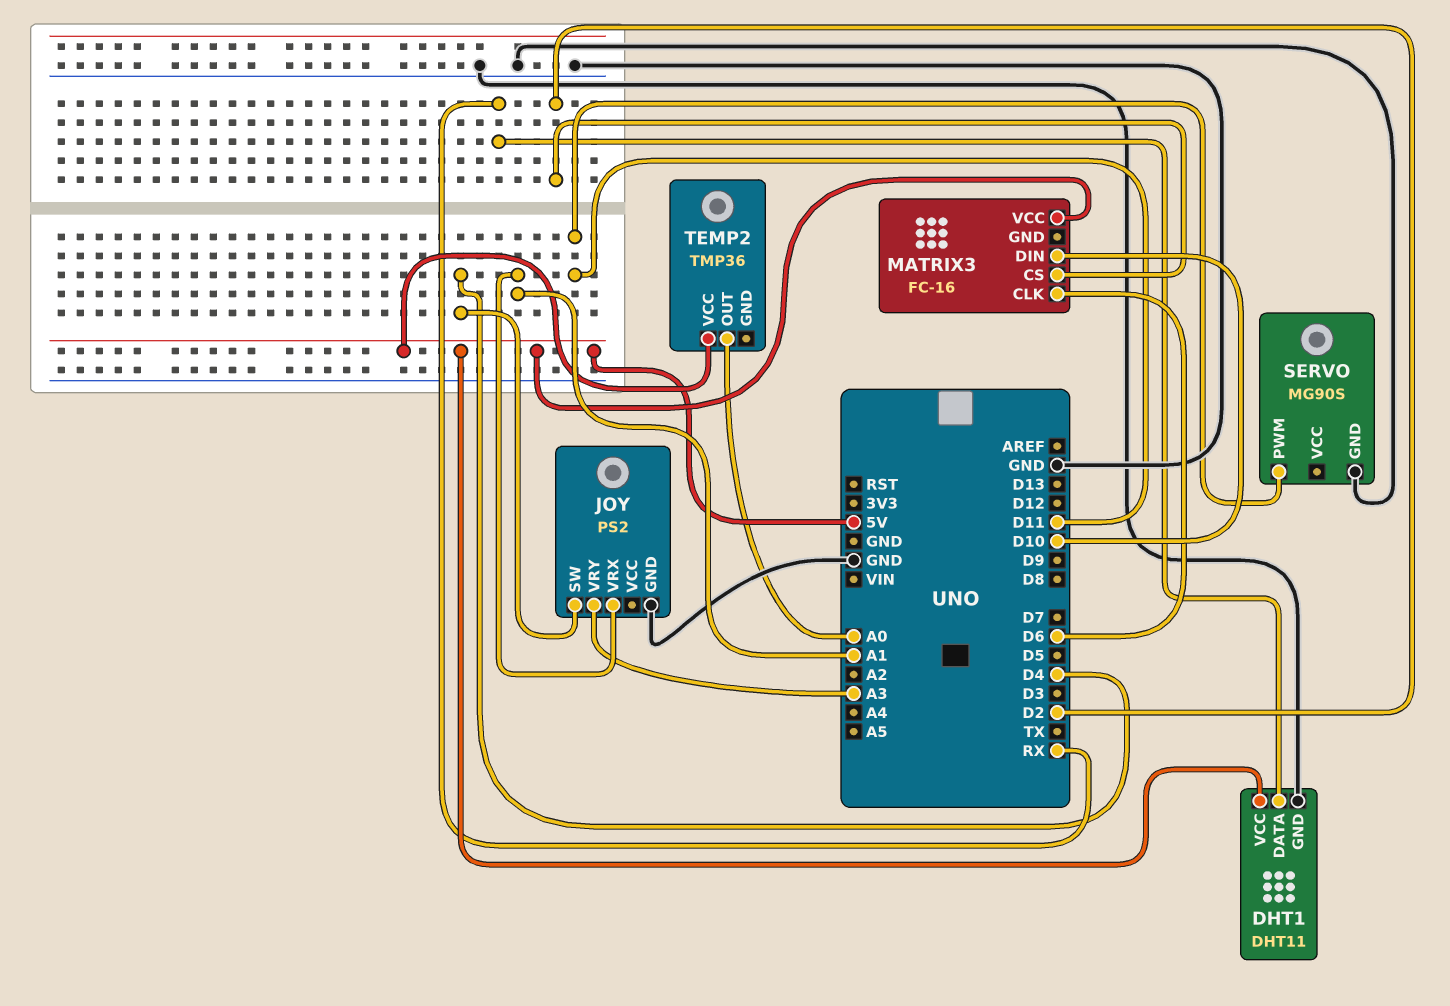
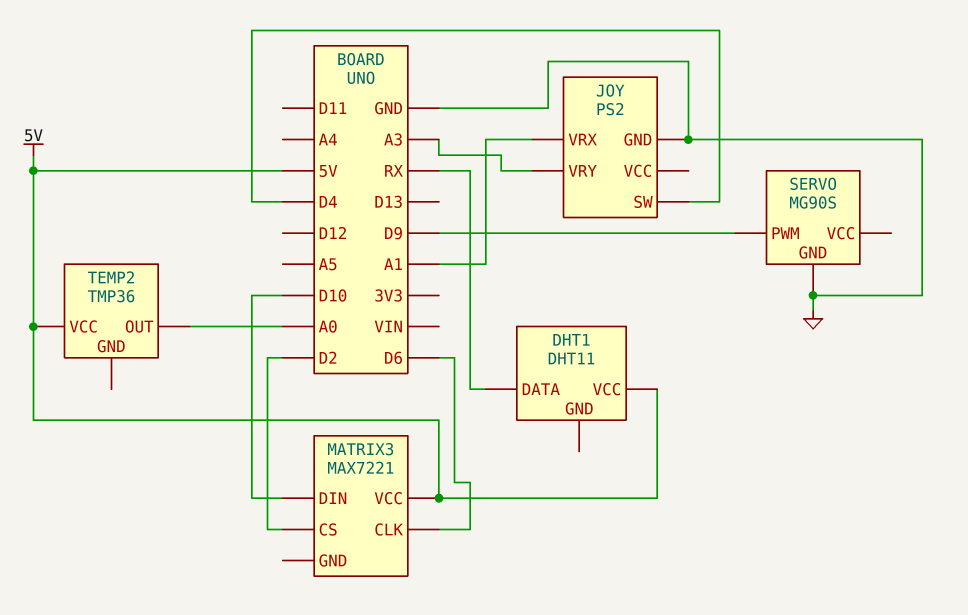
DHT1 pin GND: GND -> none
MATRIX3: FC-16 -> MAX7221
SERVO pin PWM: D11 -> D9

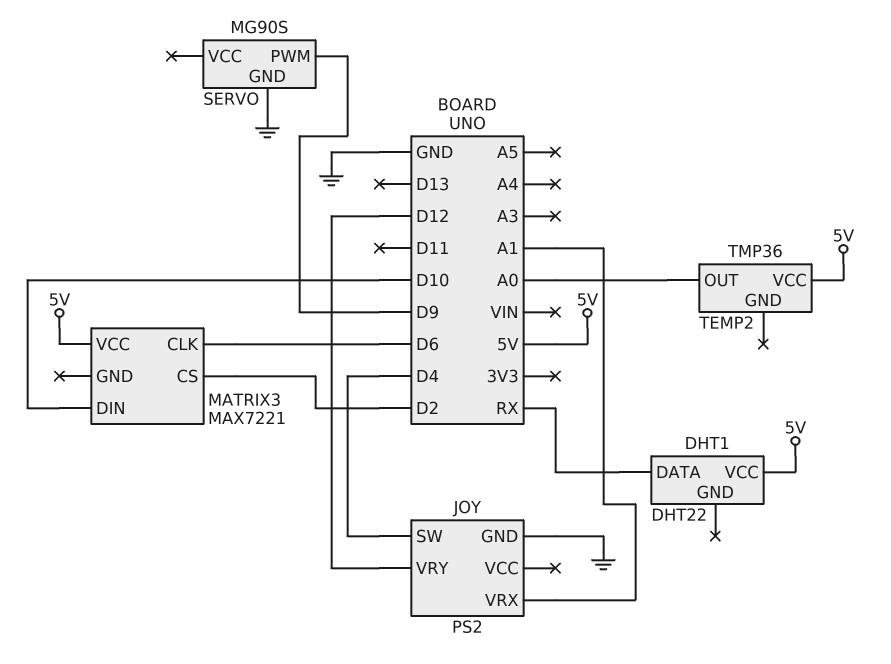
DHT1: DHT11 -> DHT22
JOY pin VRY: A3 -> D12

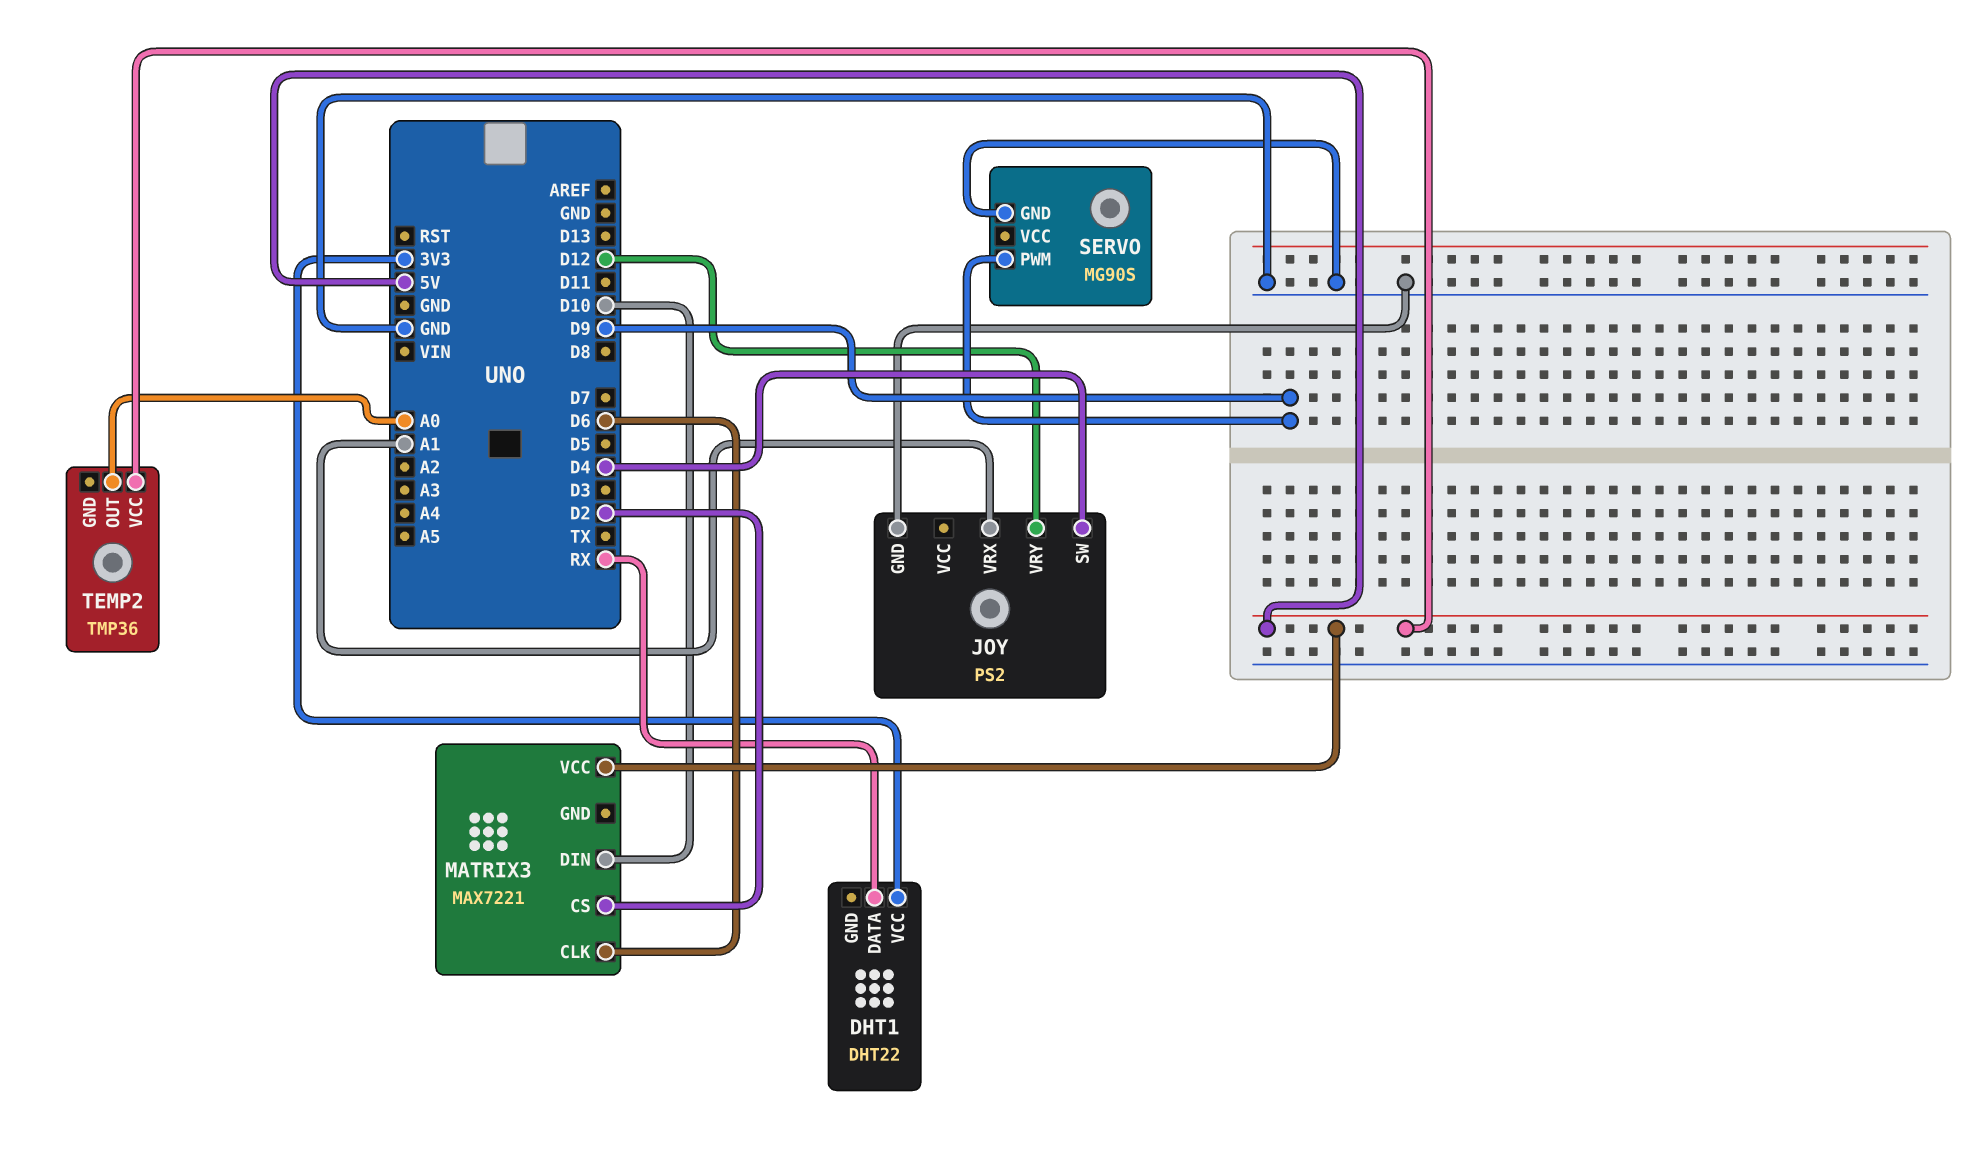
DHT1 pin VCC: 5V -> 3V3

